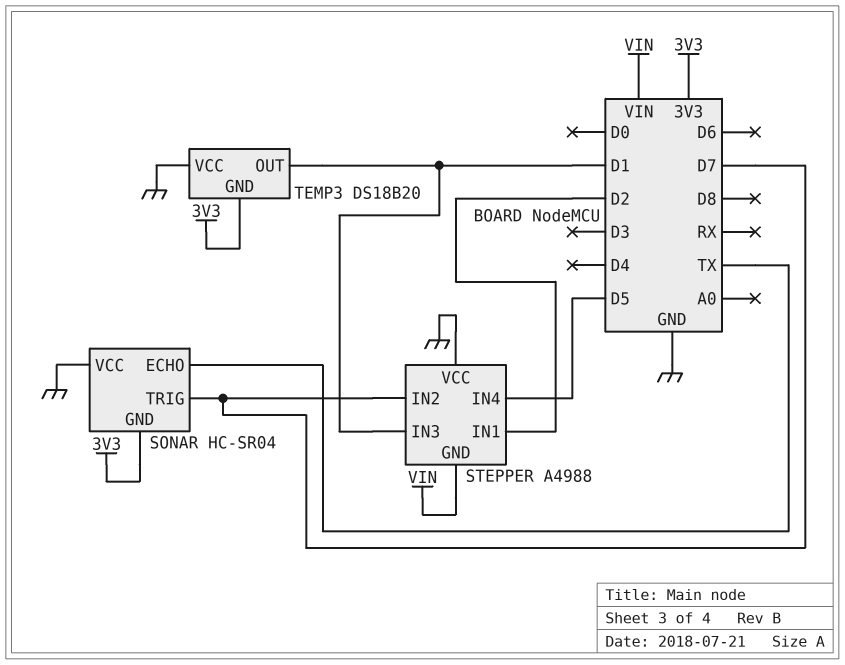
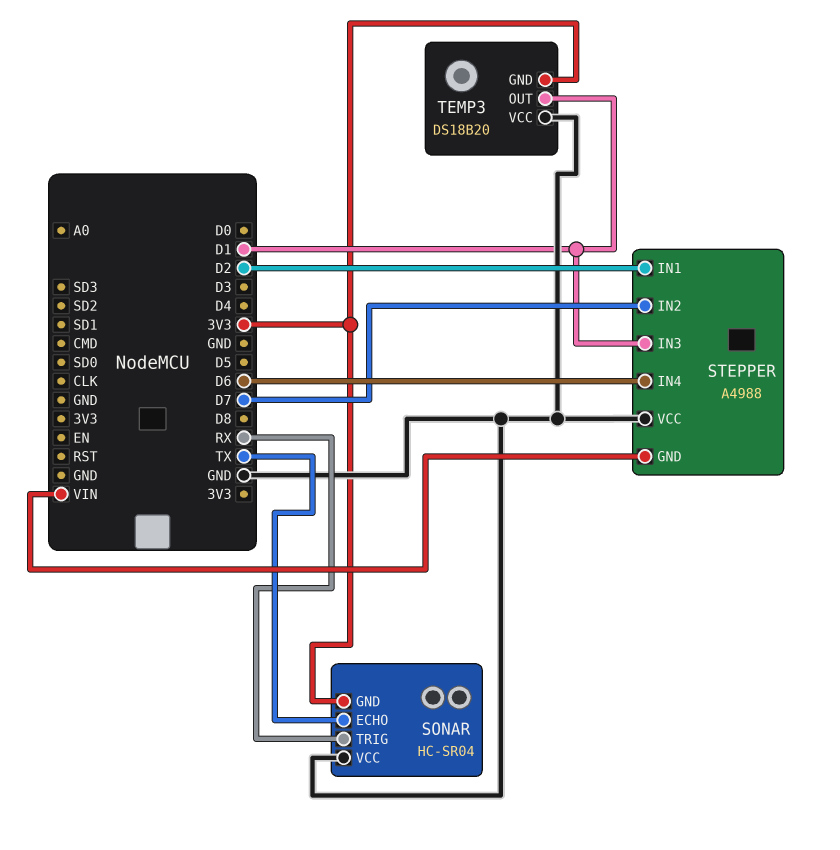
SONAR pin TRIG: D7 -> RX
STEPPER pin IN4: D5 -> D6

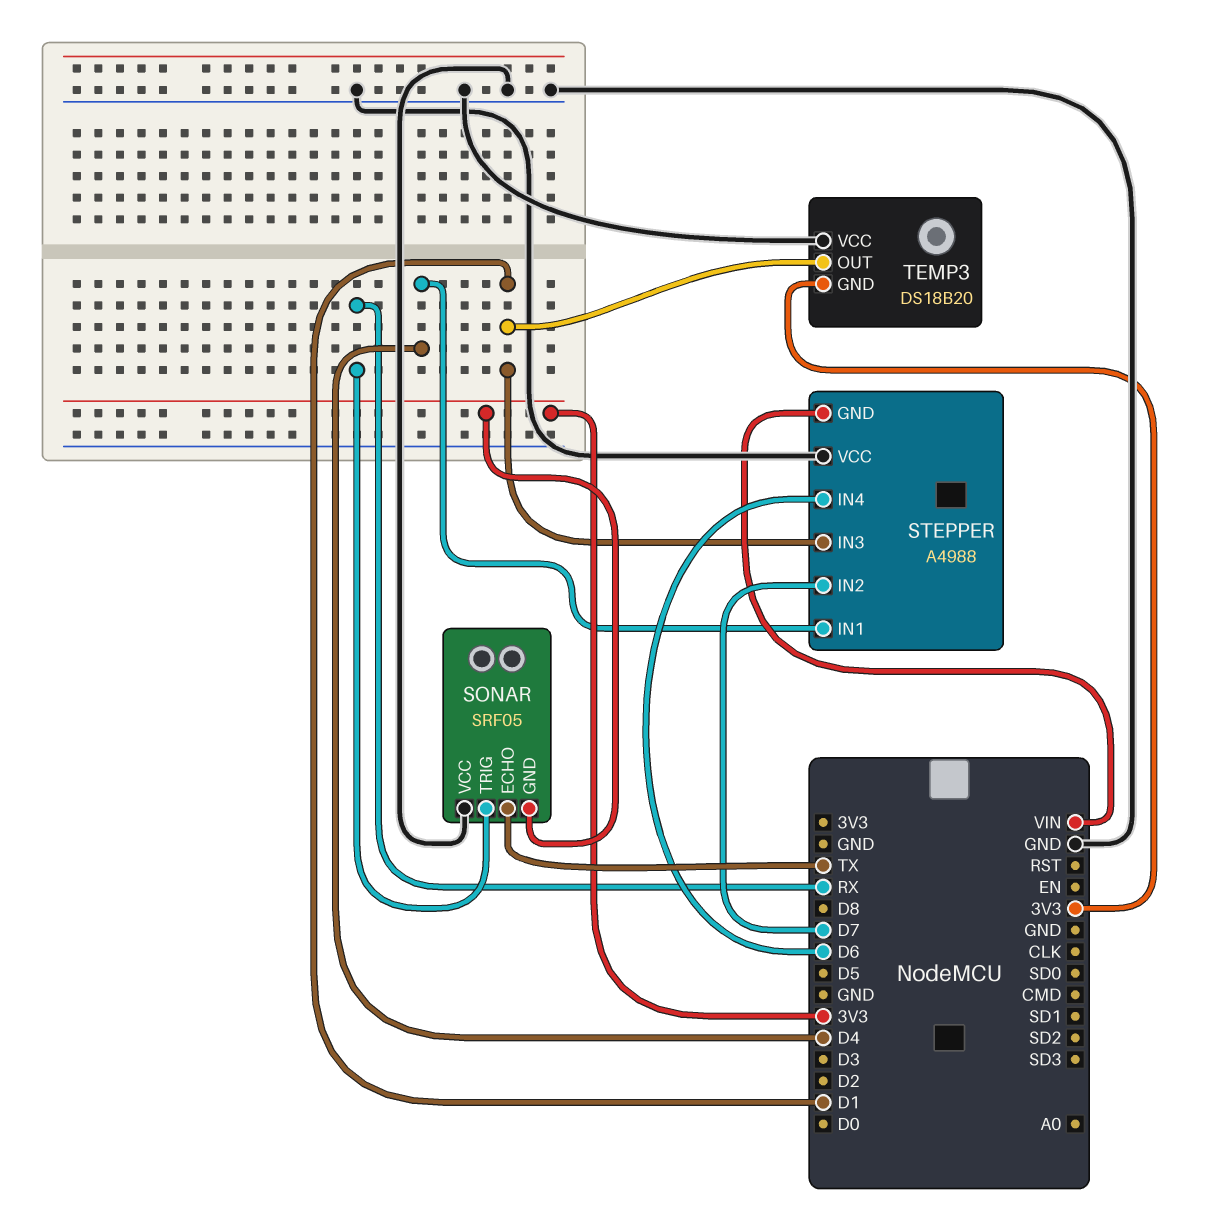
SONAR: HC-SR04 -> SRF05
STEPPER pin IN1: D2 -> D4

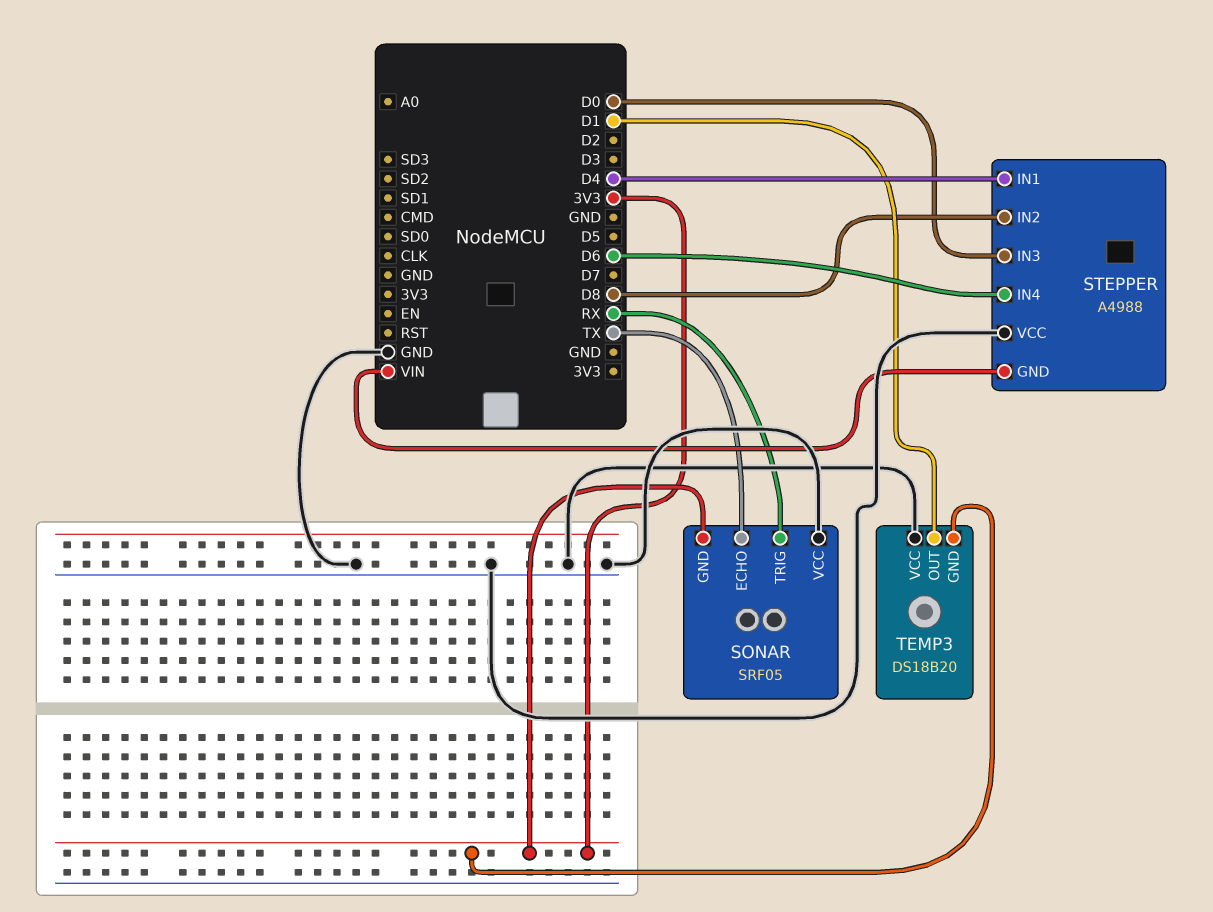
STEPPER pin IN2: D7 -> D8
STEPPER pin IN3: D1 -> D0

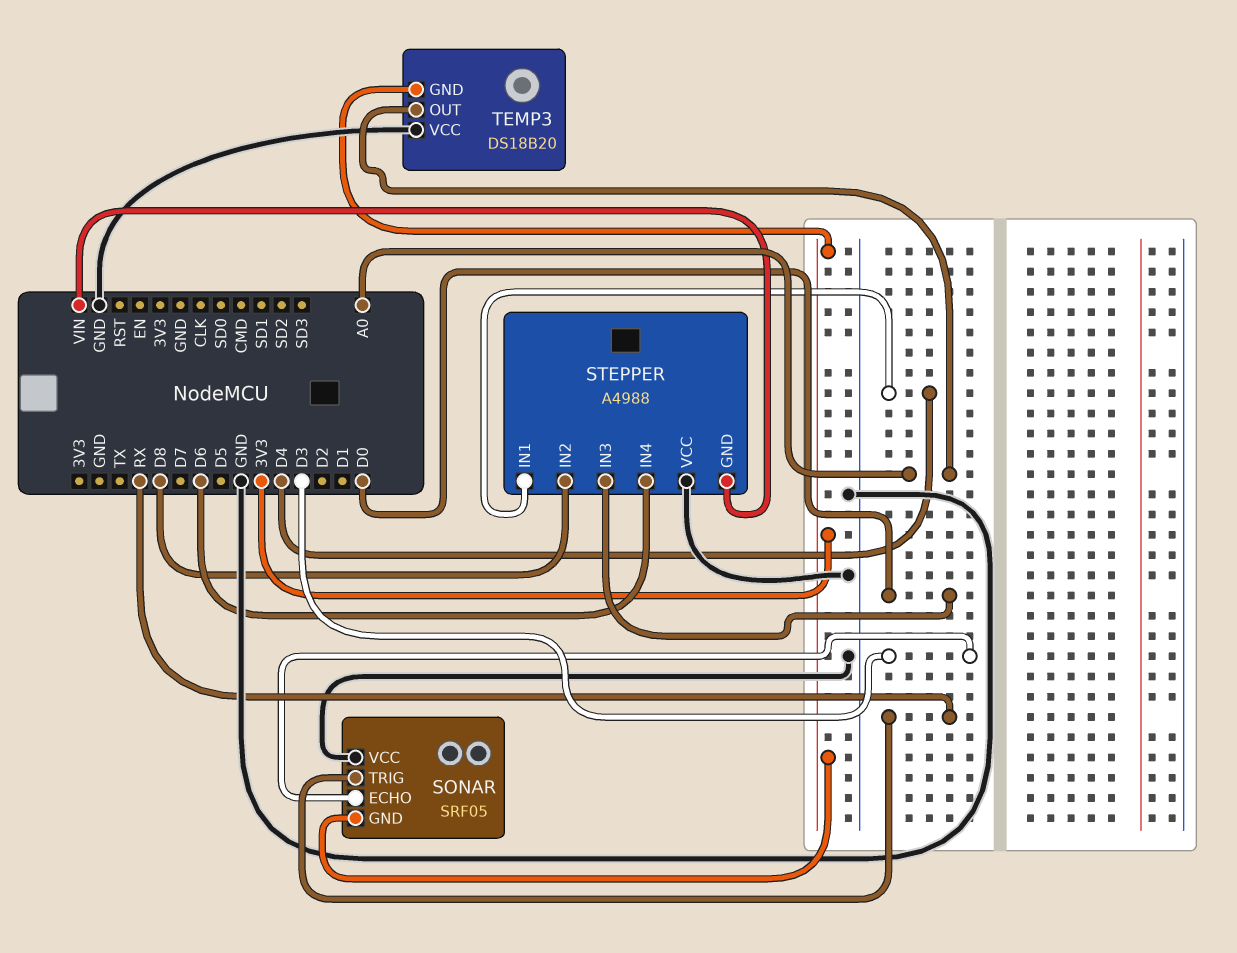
SONAR pin ECHO: TX -> D3
TEMP3 pin OUT: D1 -> A0

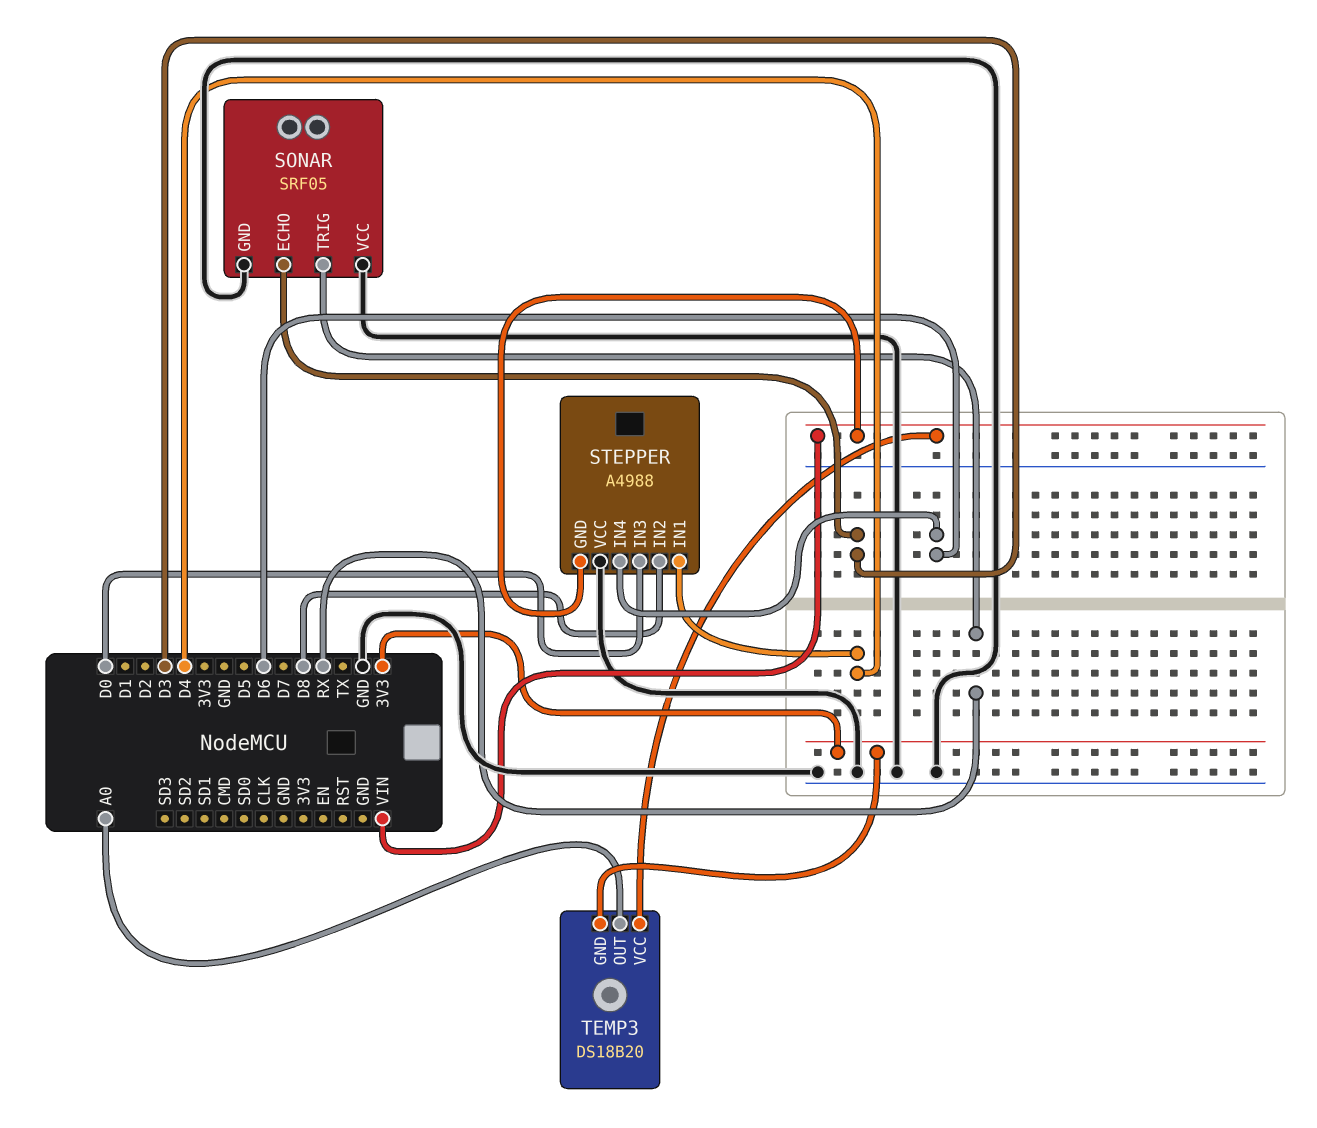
SONAR pin GND: 3V3 -> GND
TEMP3 pin VCC: GND -> VIN

